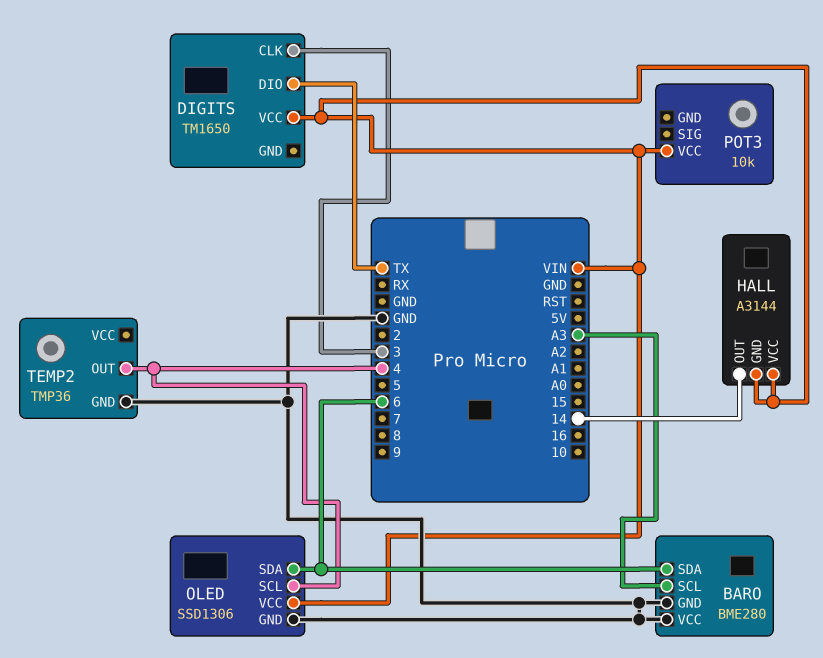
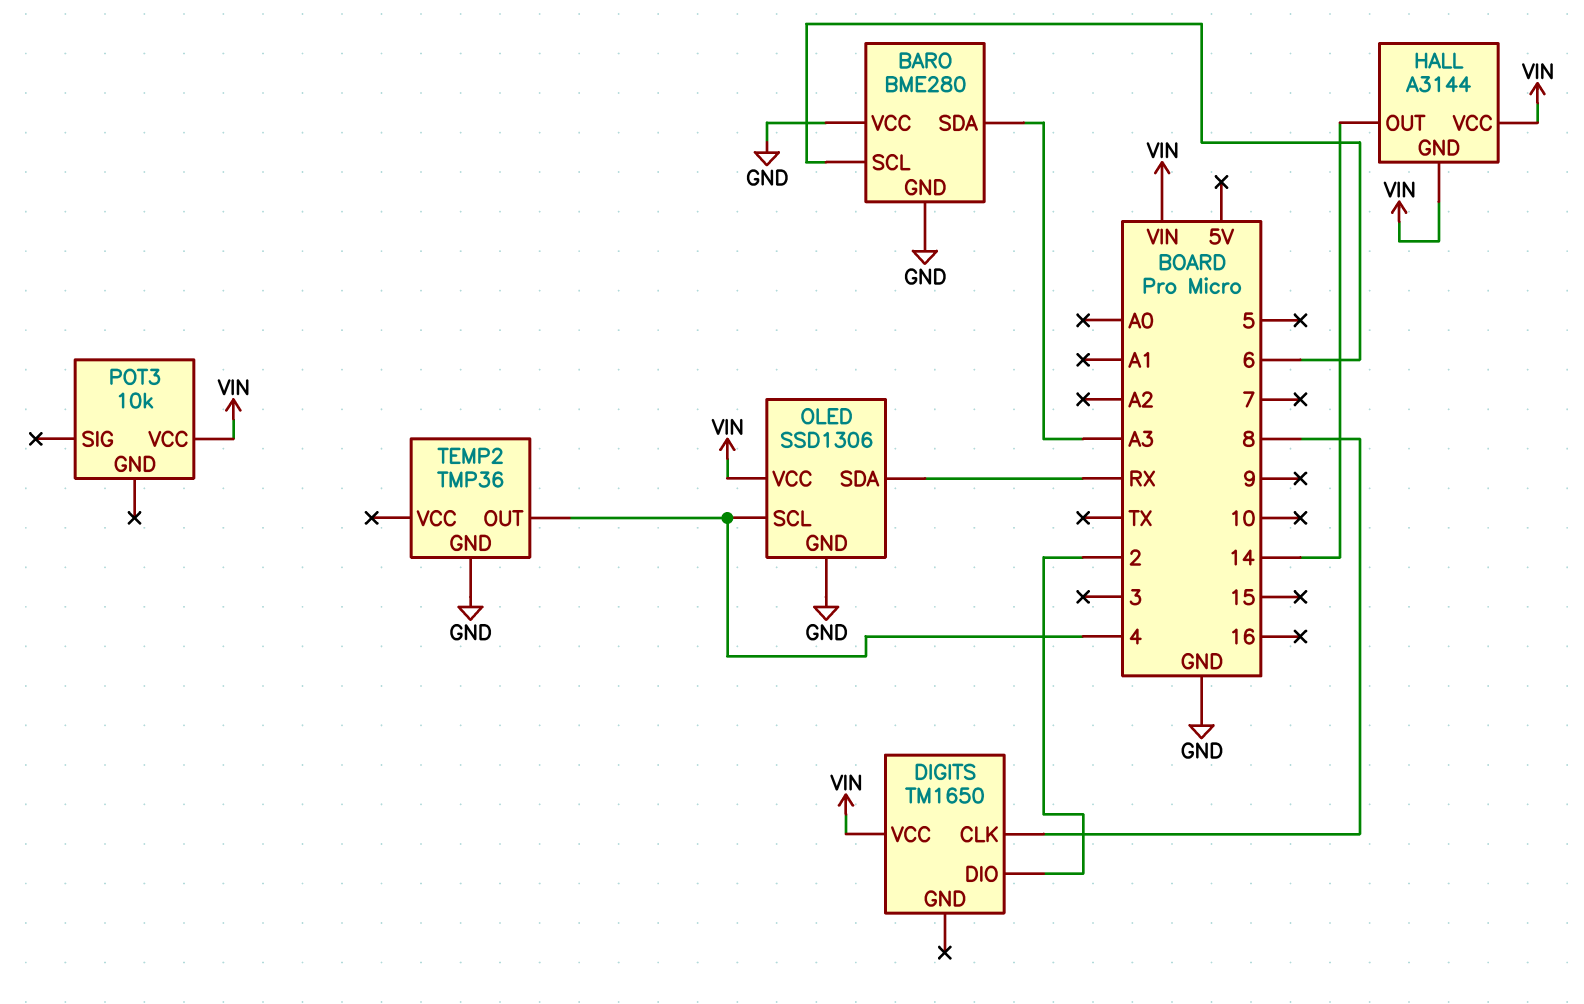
BARO pin SCL: A3 -> 6
BARO pin SDA: 6 -> A3
DIGITS pin CLK: 3 -> 8
DIGITS pin DIO: TX -> 2
OLED pin SDA: 6 -> RX

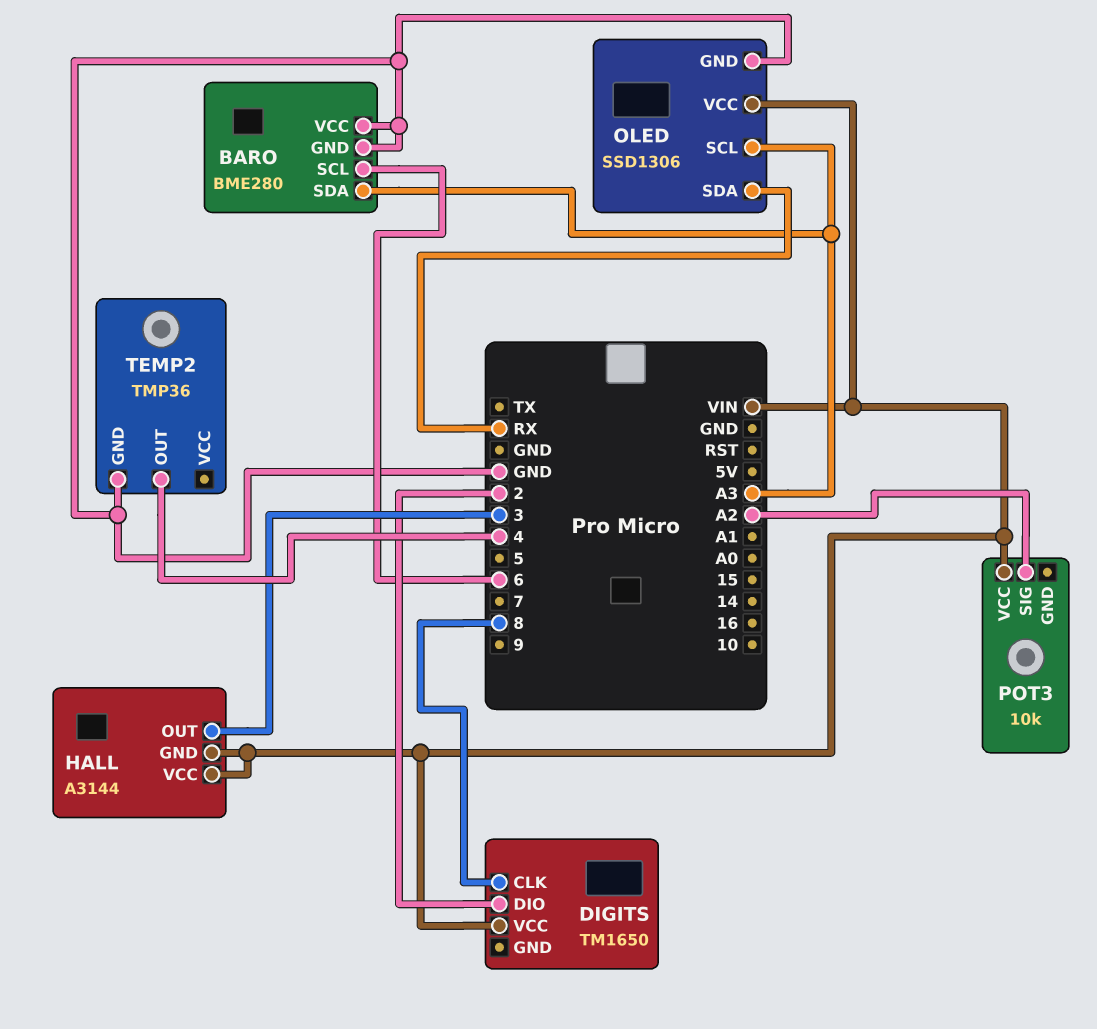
HALL pin OUT: 14 -> 3
OLED pin SCL: 4 -> A3
POT3 pin SIG: none -> A2

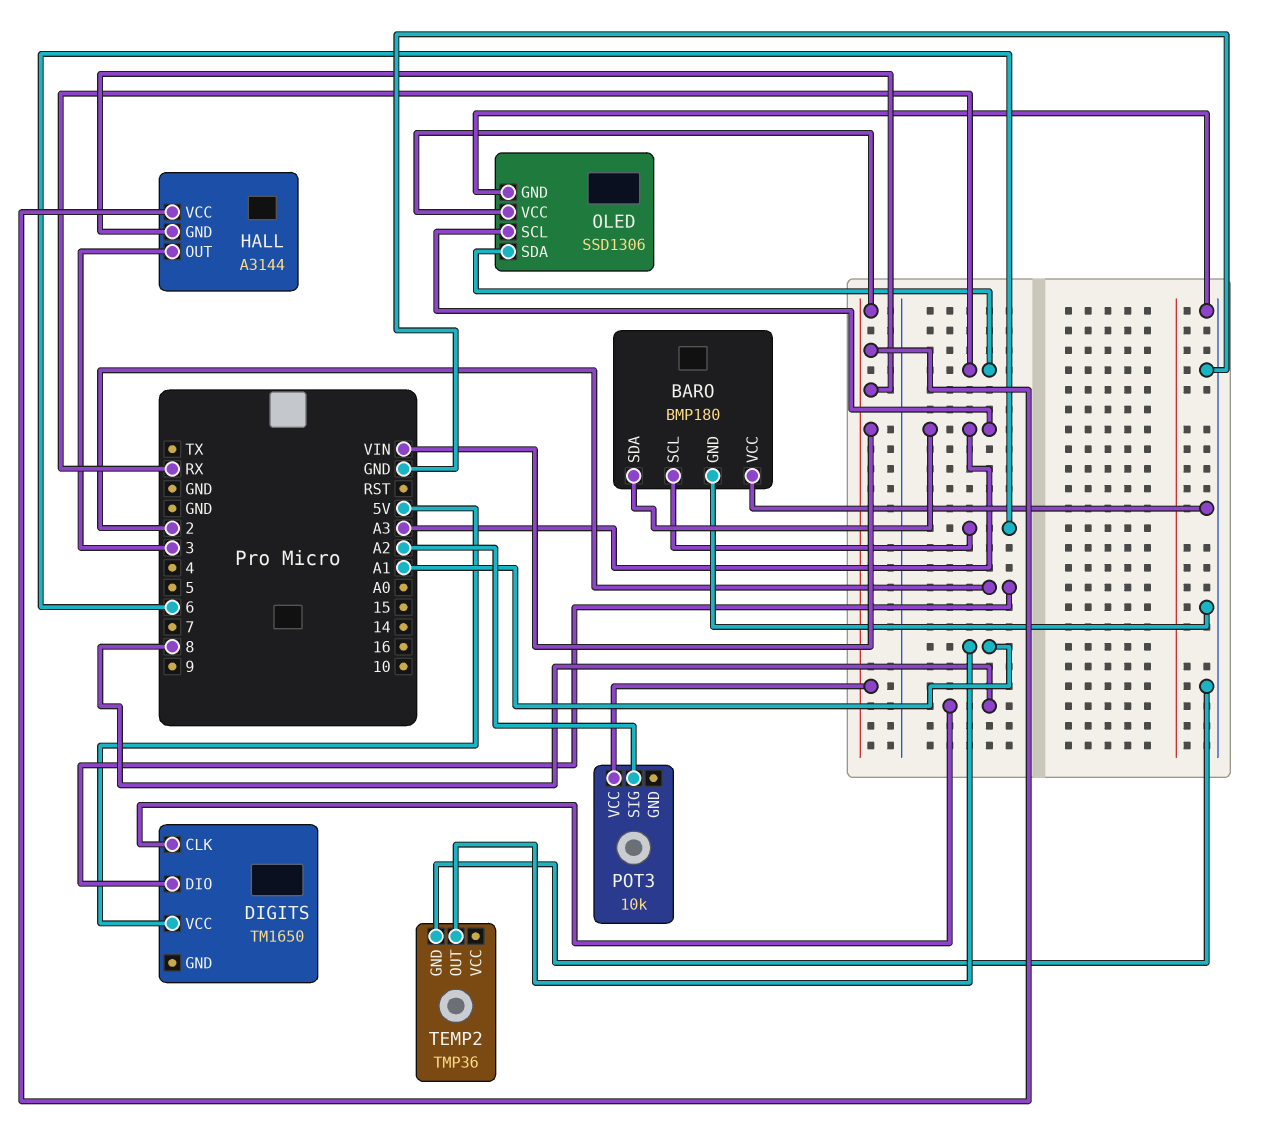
BARO: BME280 -> BMP180
DIGITS pin VCC: VIN -> 5V
TEMP2 pin OUT: 4 -> A1

